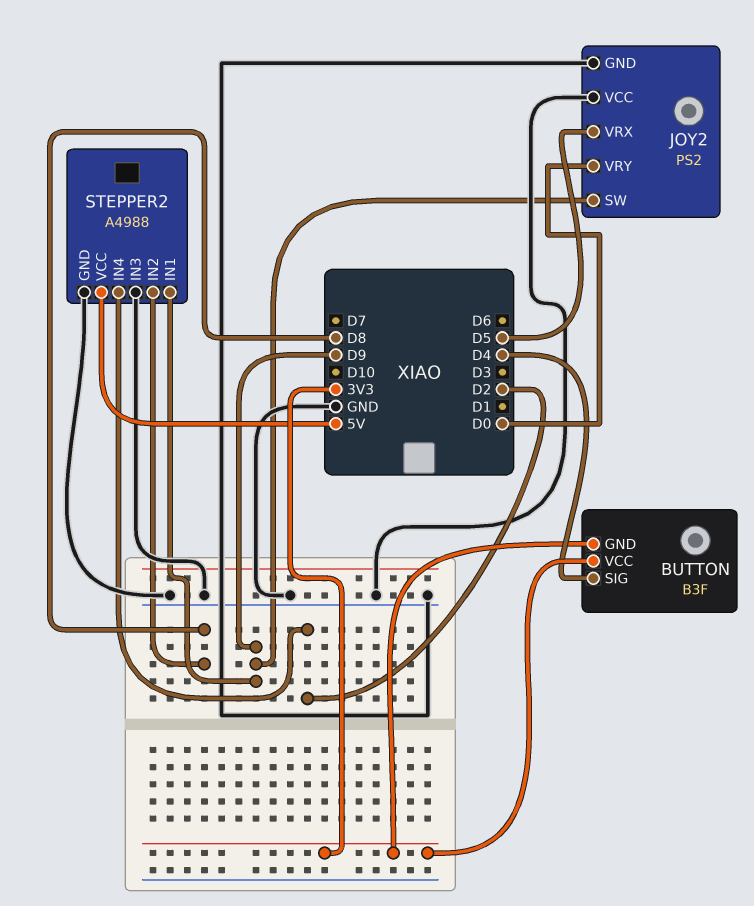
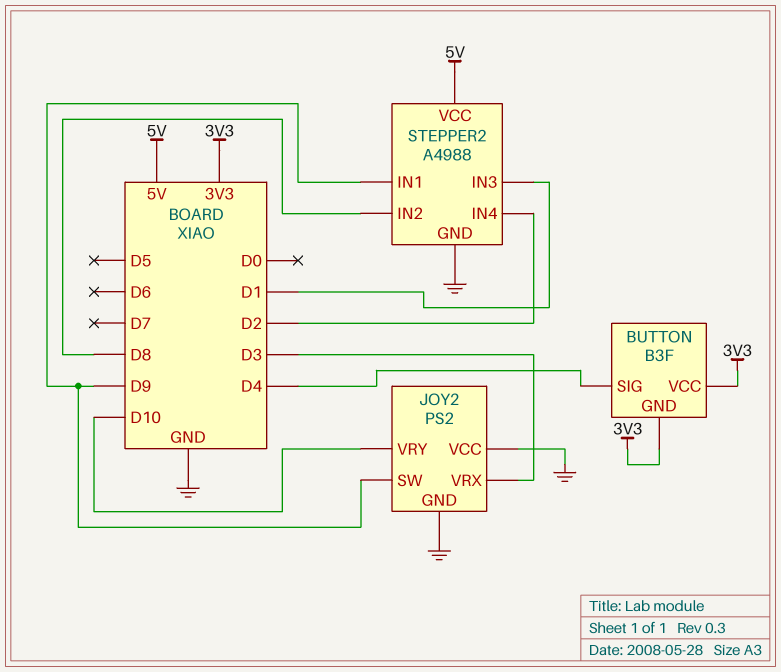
JOY2 pin VRX: D5 -> D3
JOY2 pin VRY: D0 -> D10
STEPPER2 pin IN3: GND -> D1

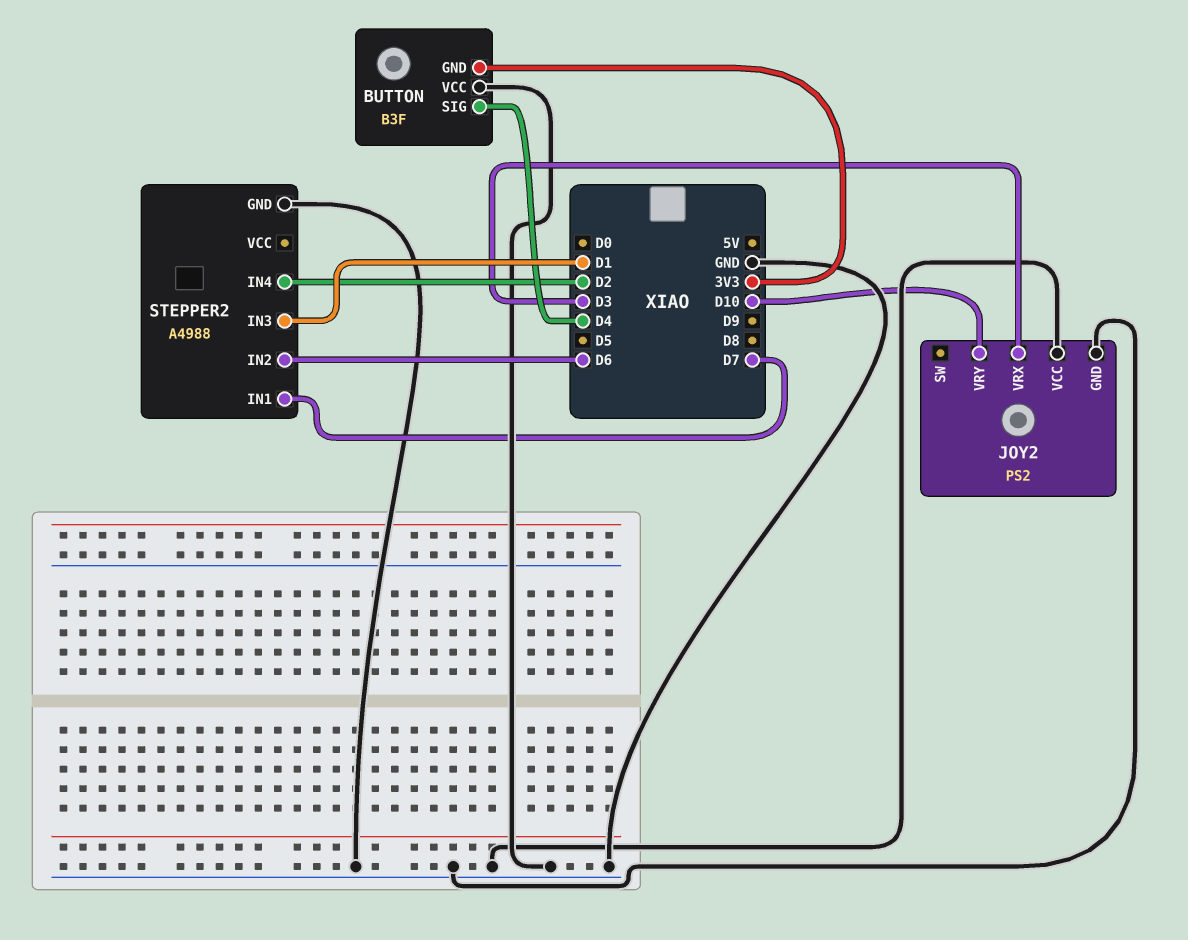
BUTTON pin VCC: 3V3 -> GND
JOY2 pin SW: D9 -> none
STEPPER2 pin IN1: D9 -> D7
STEPPER2 pin IN2: D8 -> D6
STEPPER2 pin VCC: 5V -> none

